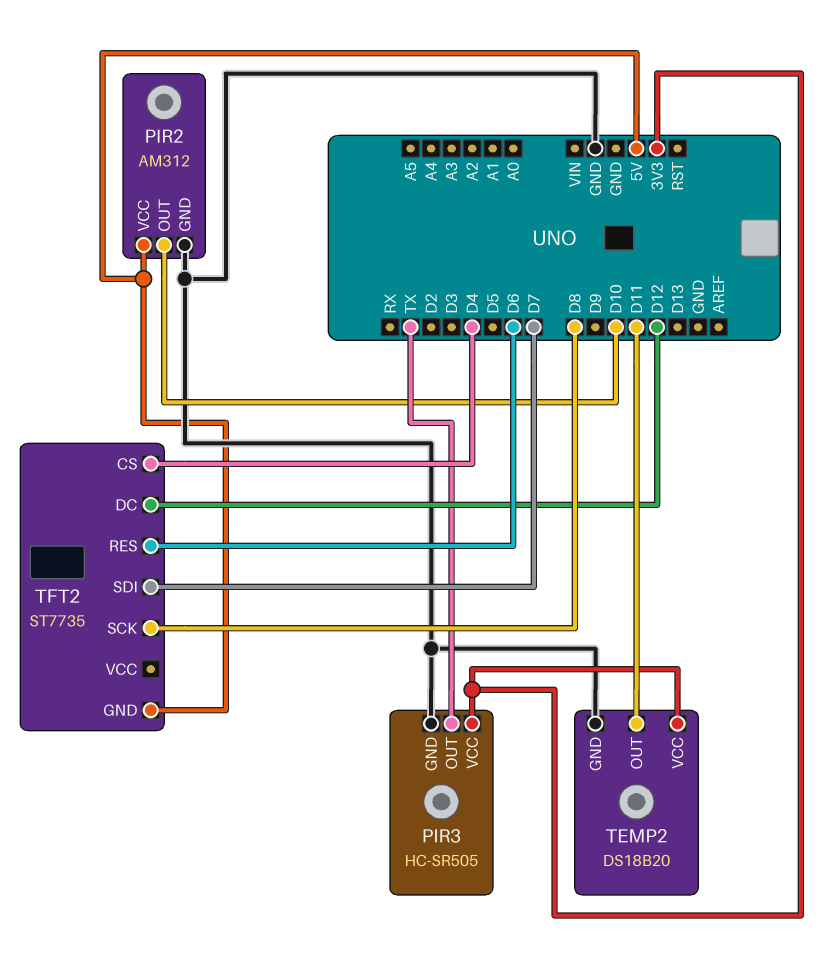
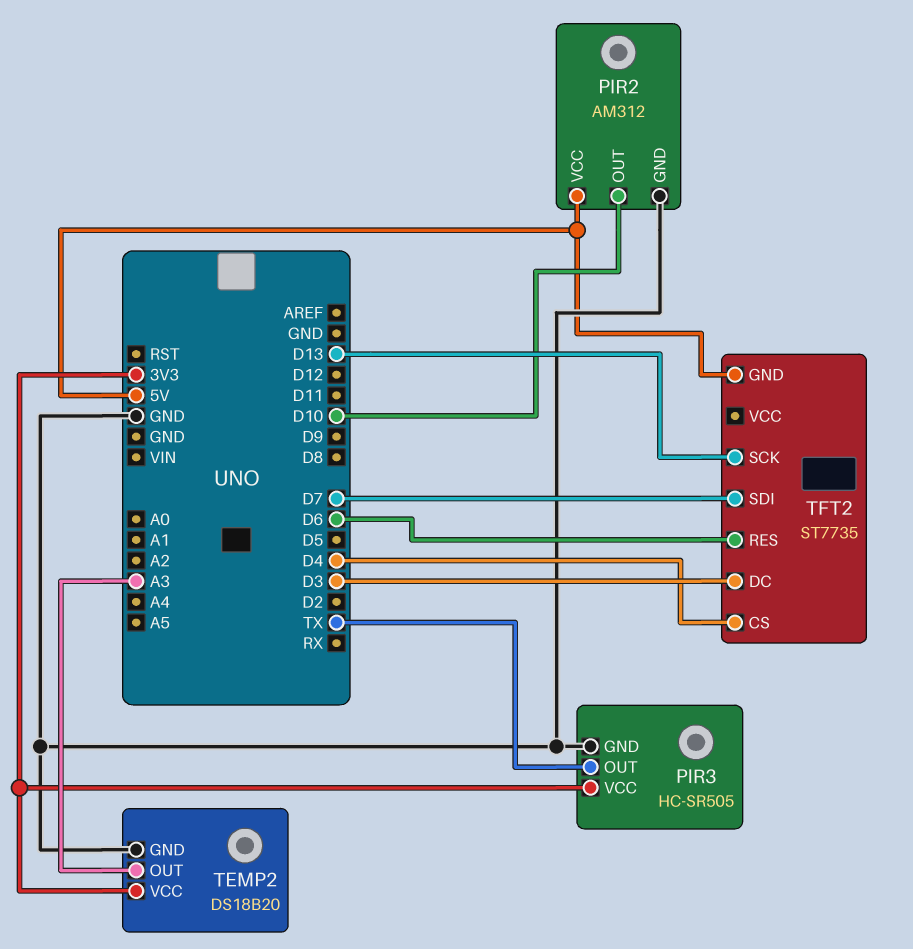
TEMP2 pin OUT: D11 -> A3
TFT2 pin DC: D12 -> D3
TFT2 pin SCK: D8 -> D13

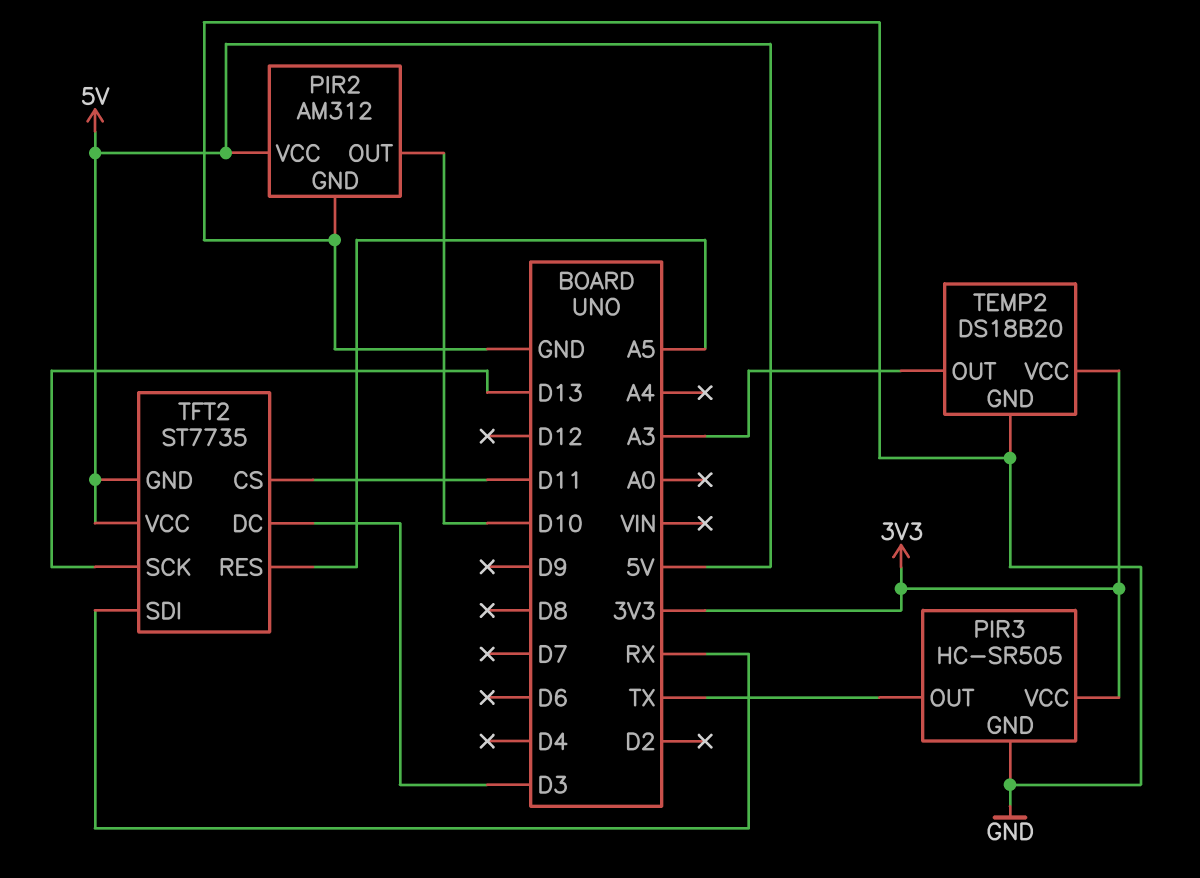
TFT2 pin CS: D4 -> D11
TFT2 pin RES: D6 -> A5
TFT2 pin SDI: D7 -> RX
TFT2 pin VCC: none -> 5V

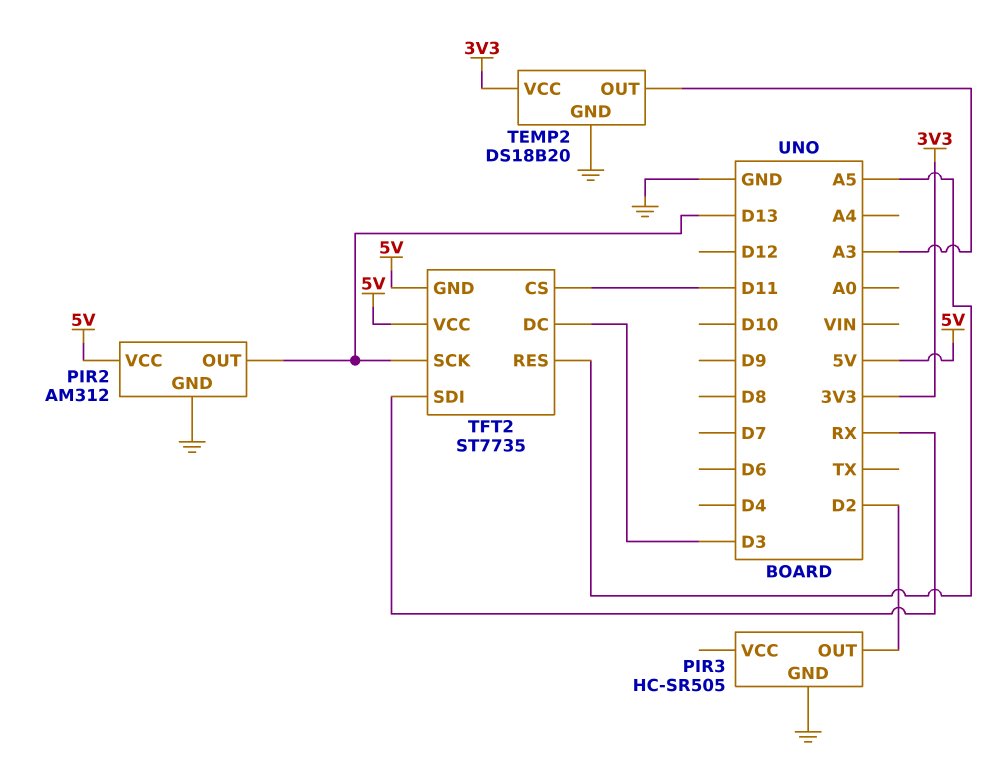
PIR2 pin OUT: D10 -> D13
PIR3 pin OUT: TX -> D2
PIR3 pin VCC: 3V3 -> none

